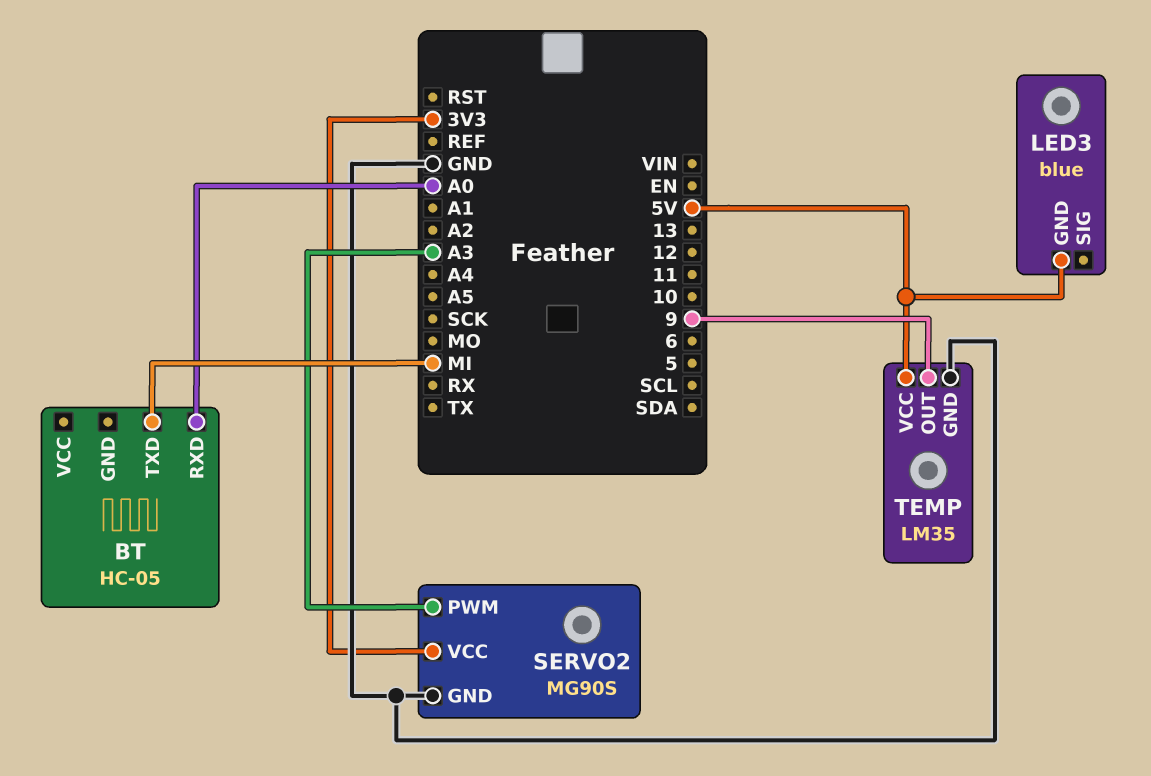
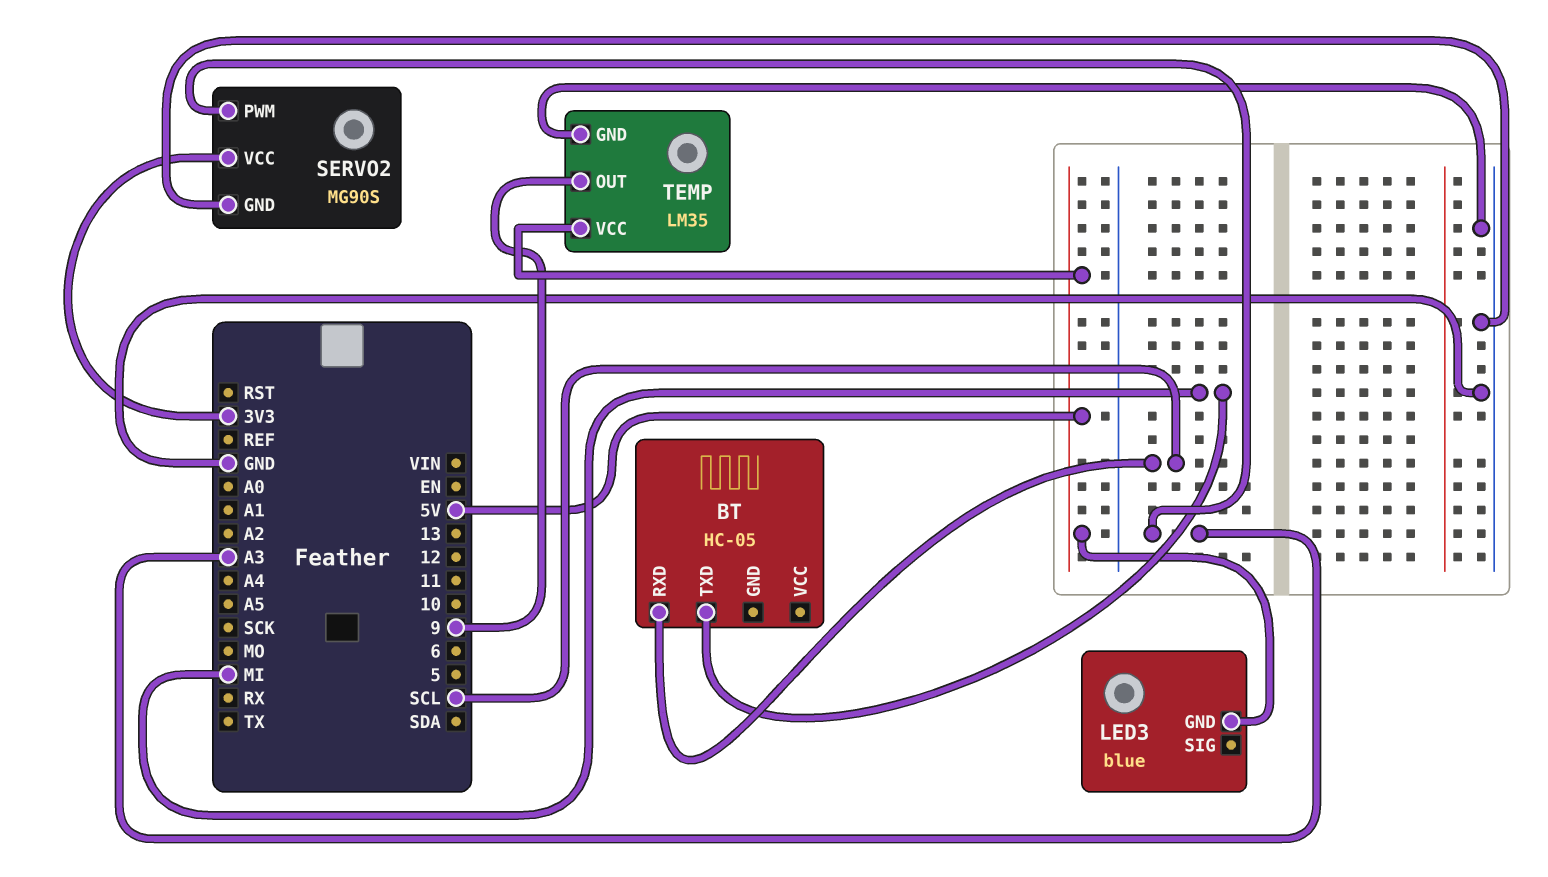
BT pin RXD: A0 -> SCL

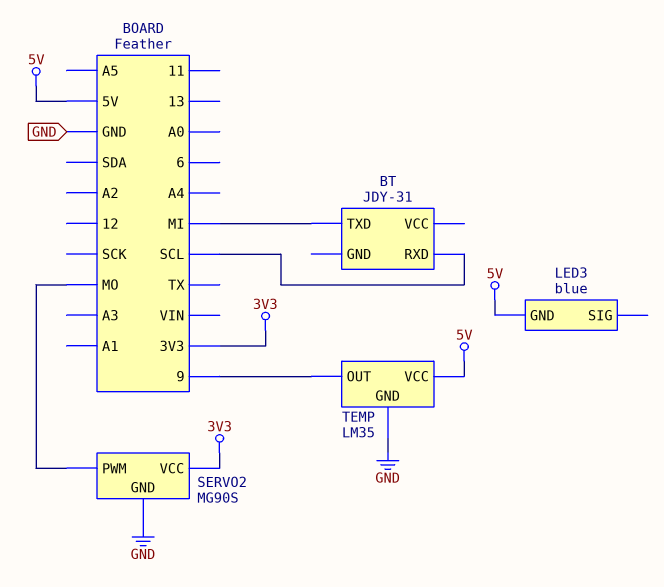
BT: HC-05 -> JDY-31
SERVO2 pin PWM: A3 -> MO

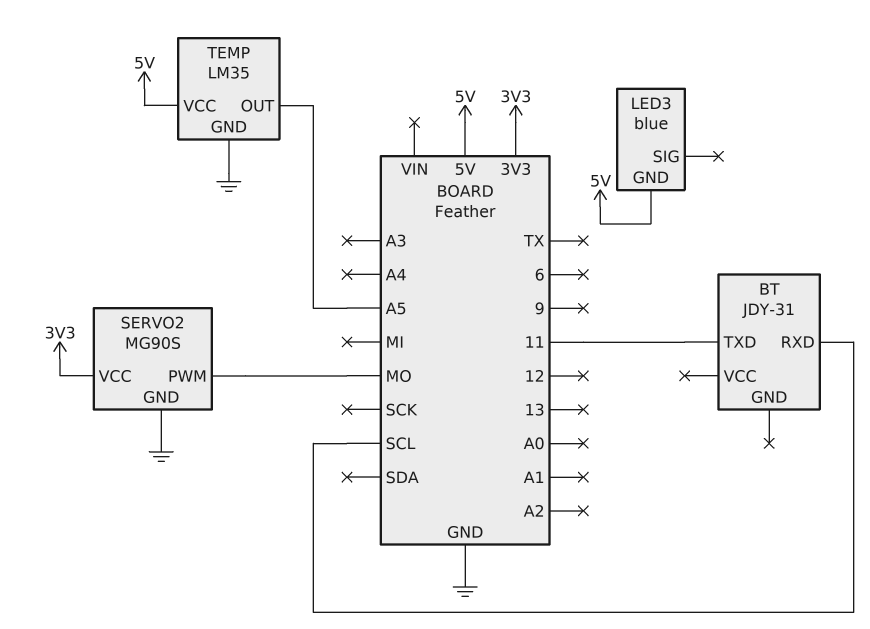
BT pin TXD: MI -> 11
TEMP pin OUT: 9 -> A5

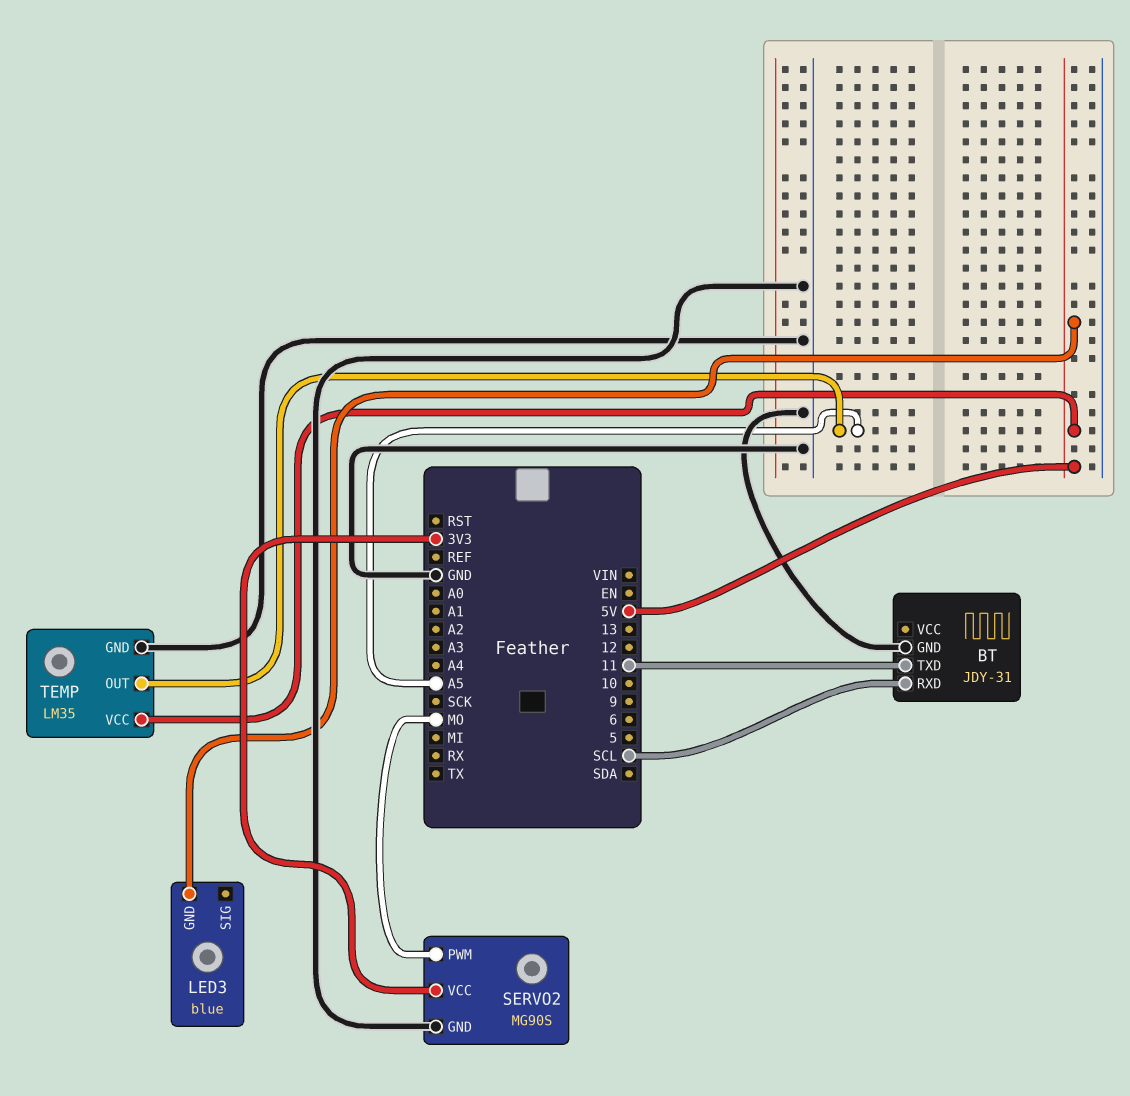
BT pin GND: none -> GND

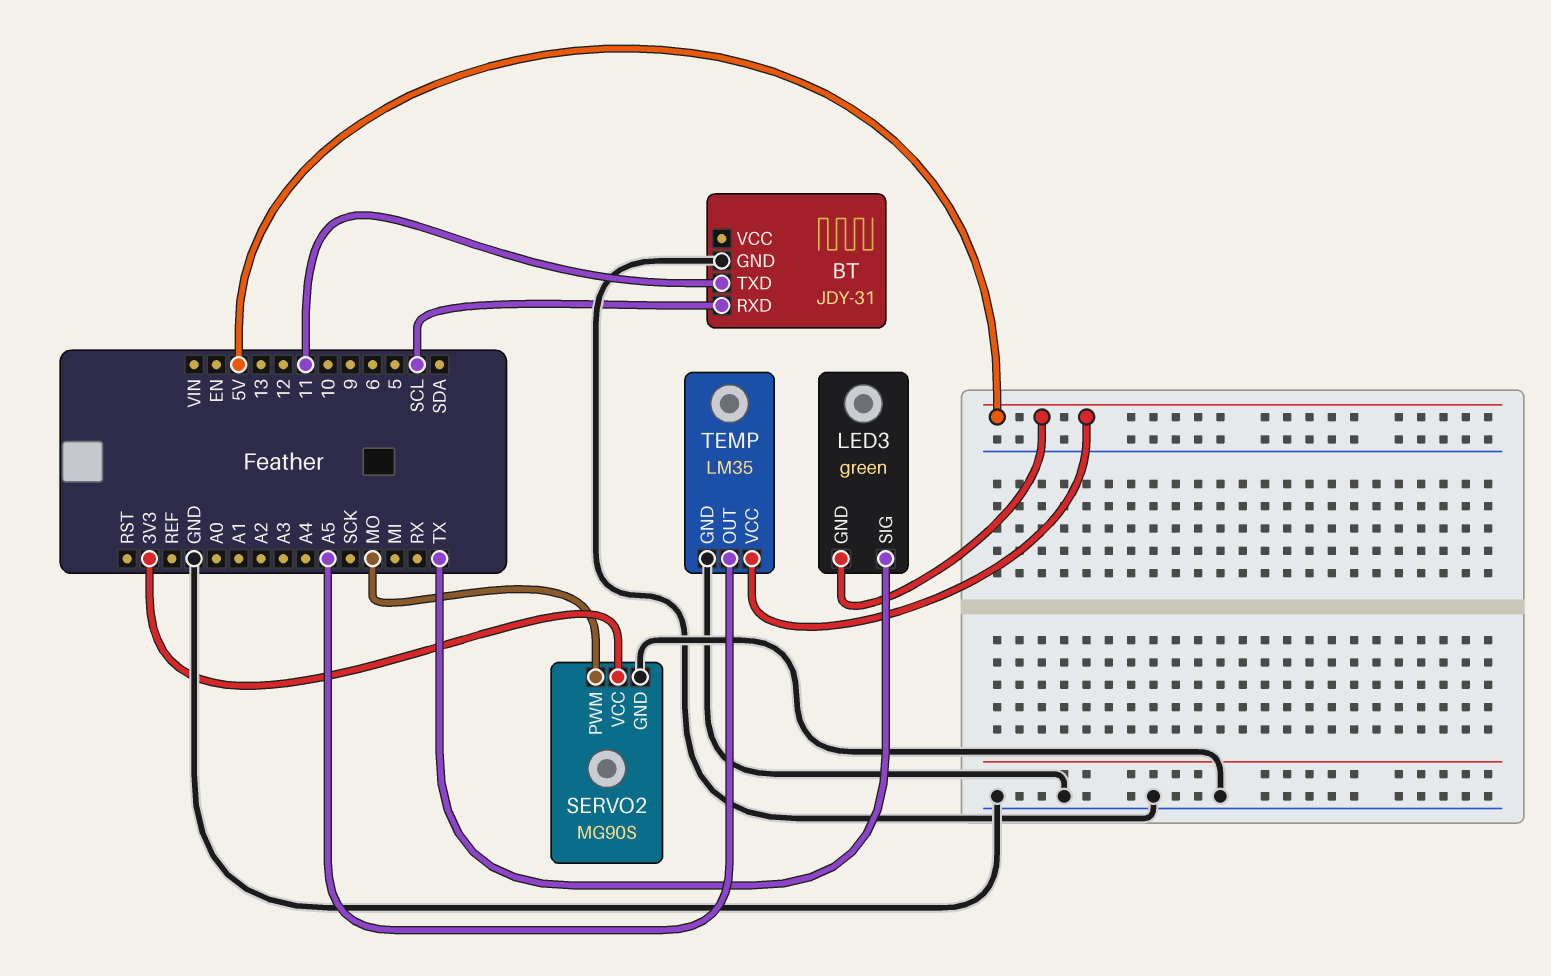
LED3: blue -> green
LED3 pin SIG: none -> TX

